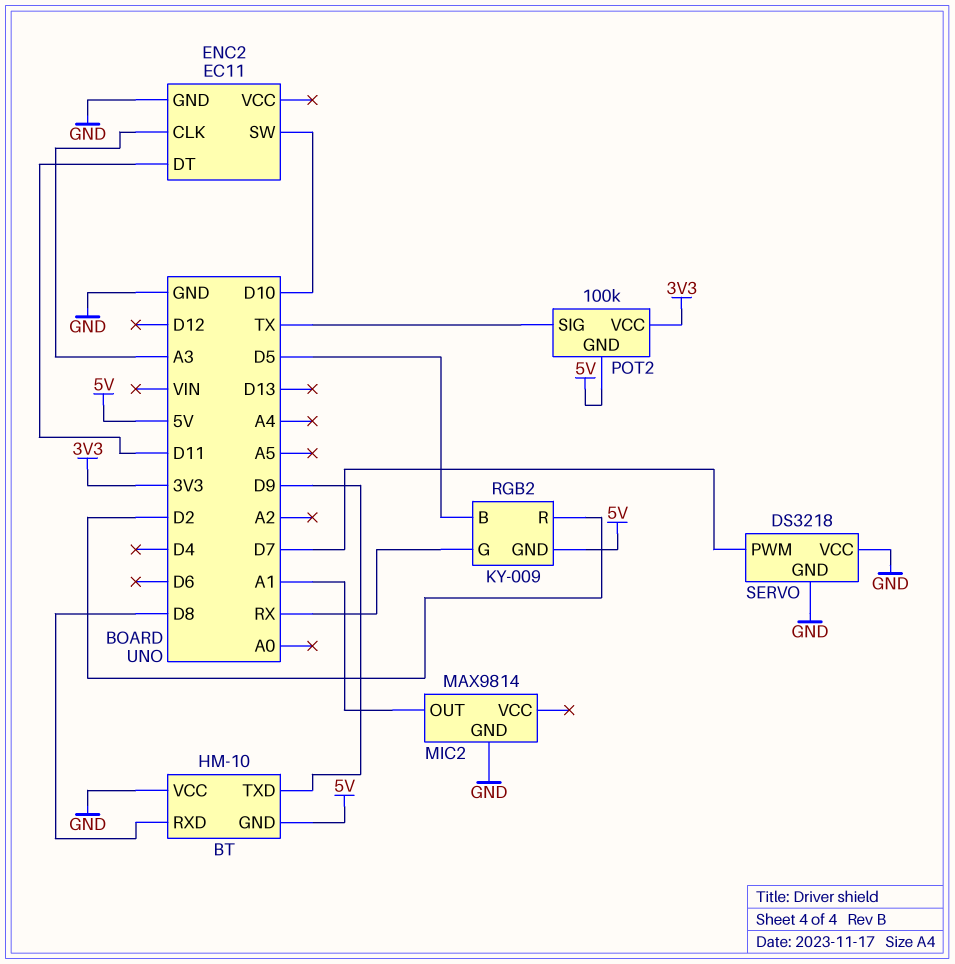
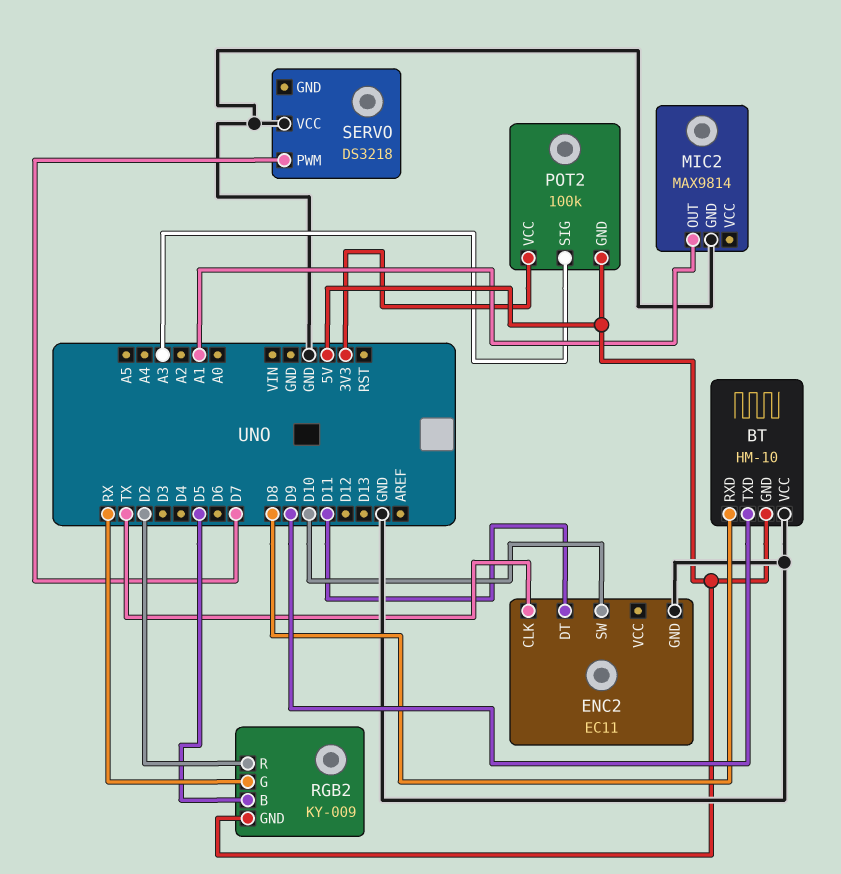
ENC2 pin CLK: A3 -> TX
POT2 pin SIG: TX -> A3
SERVO pin GND: GND -> none

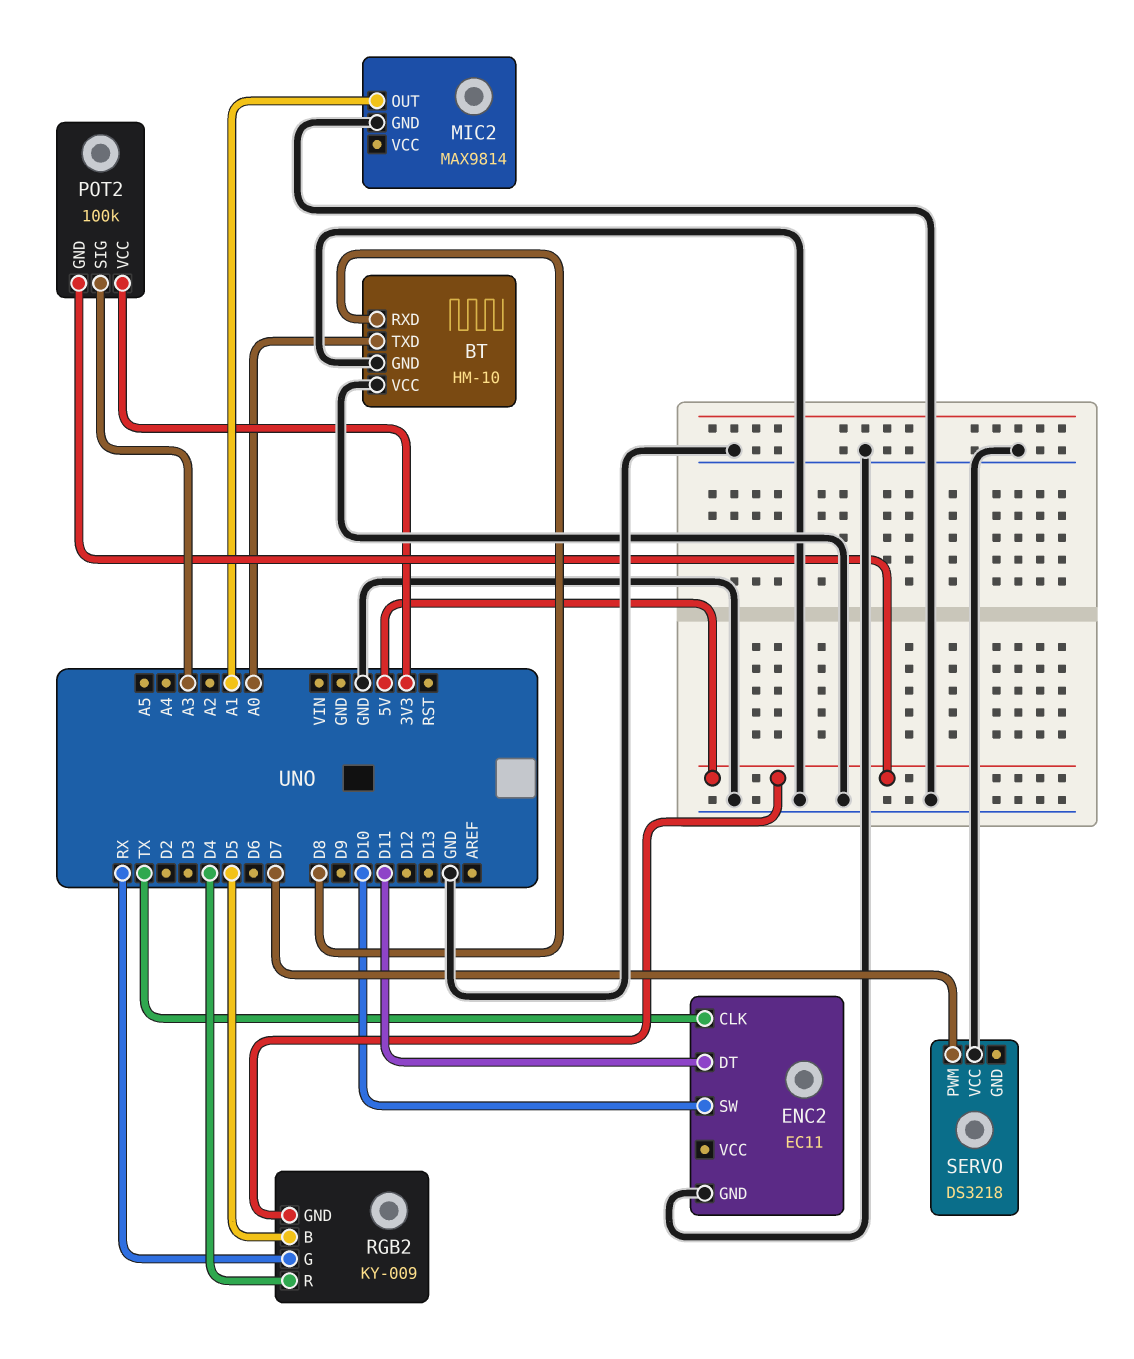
BT pin GND: 5V -> GND
BT pin TXD: D9 -> A0
RGB2 pin R: D2 -> D4

